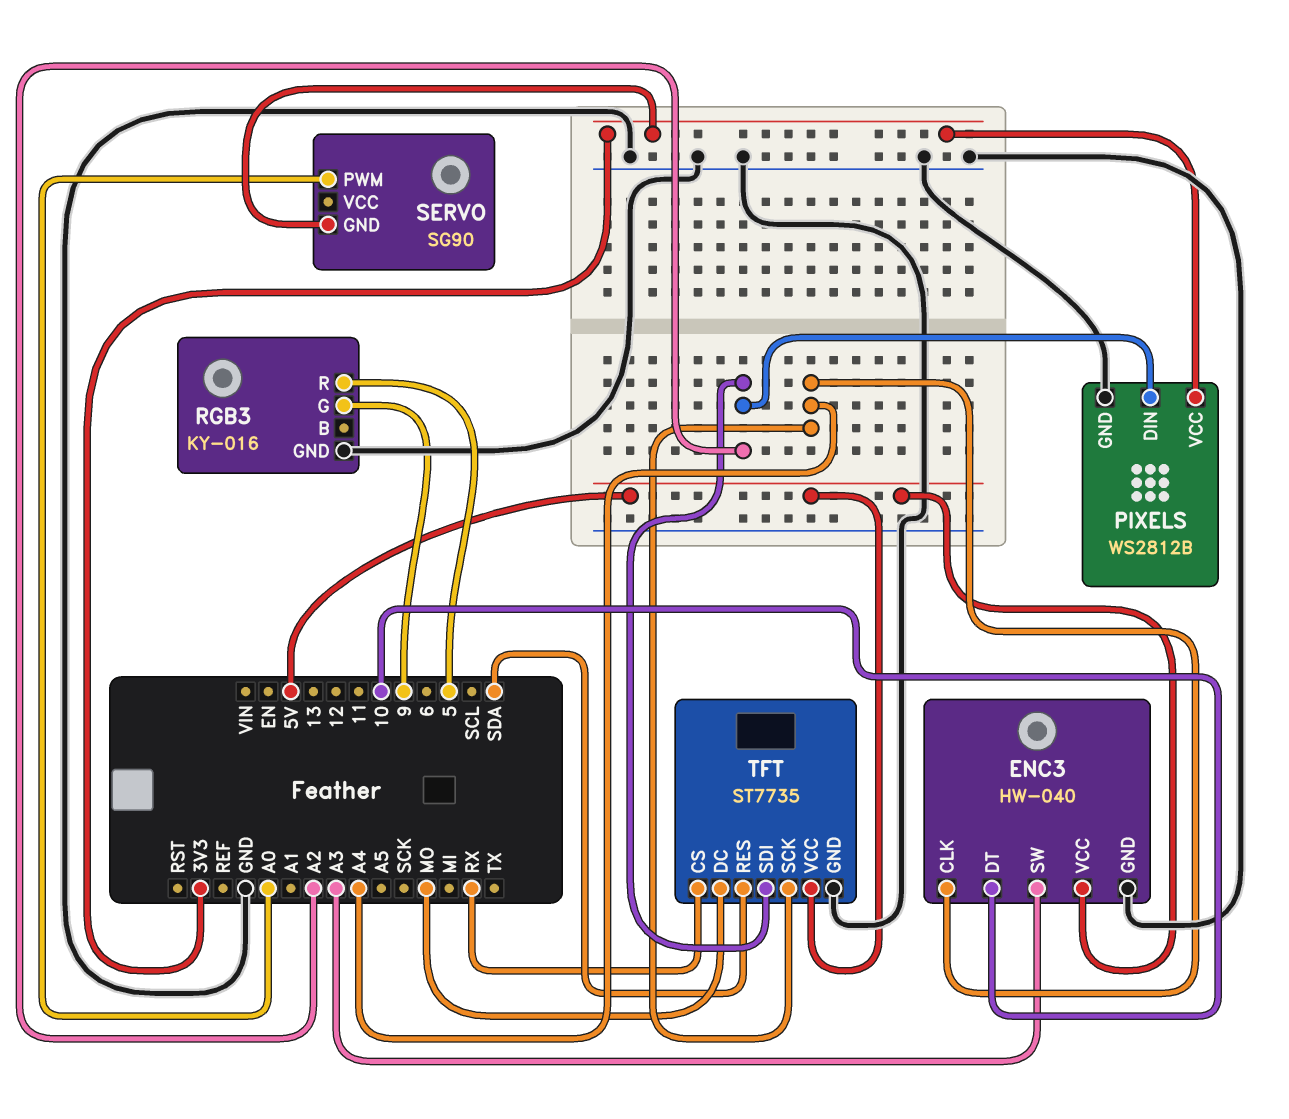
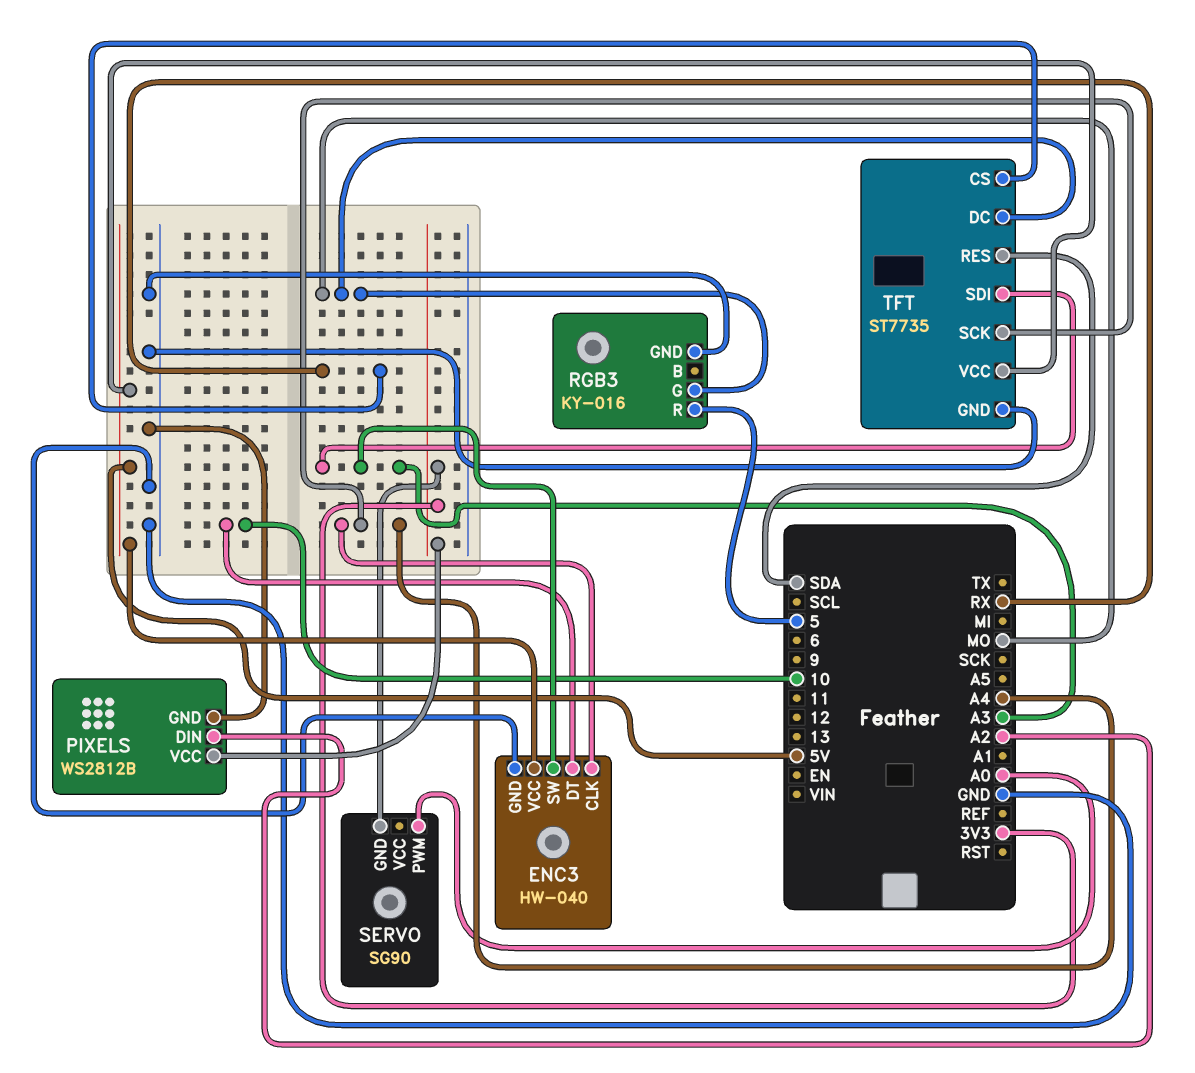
RGB3 pin G: 9 -> MO
TFT pin SDI: A2 -> A3

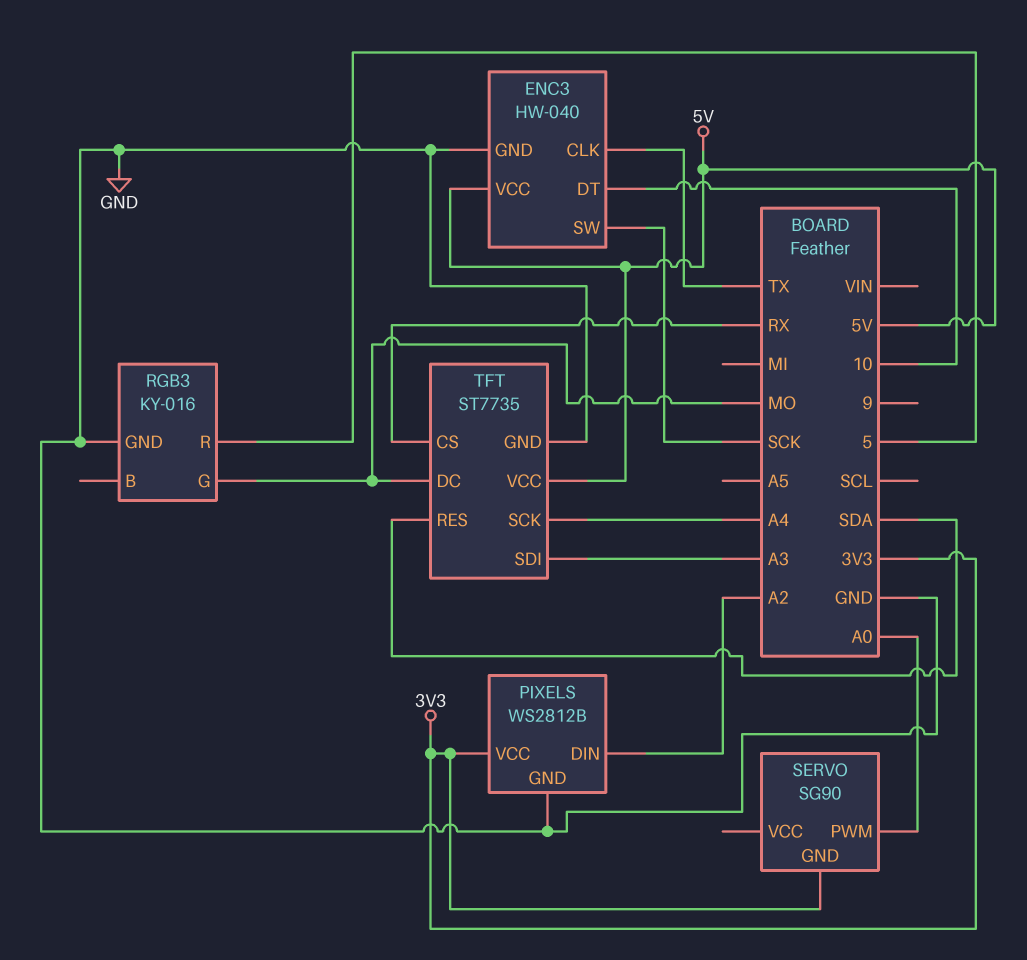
ENC3 pin CLK: A4 -> TX
ENC3 pin SW: A3 -> SCK

